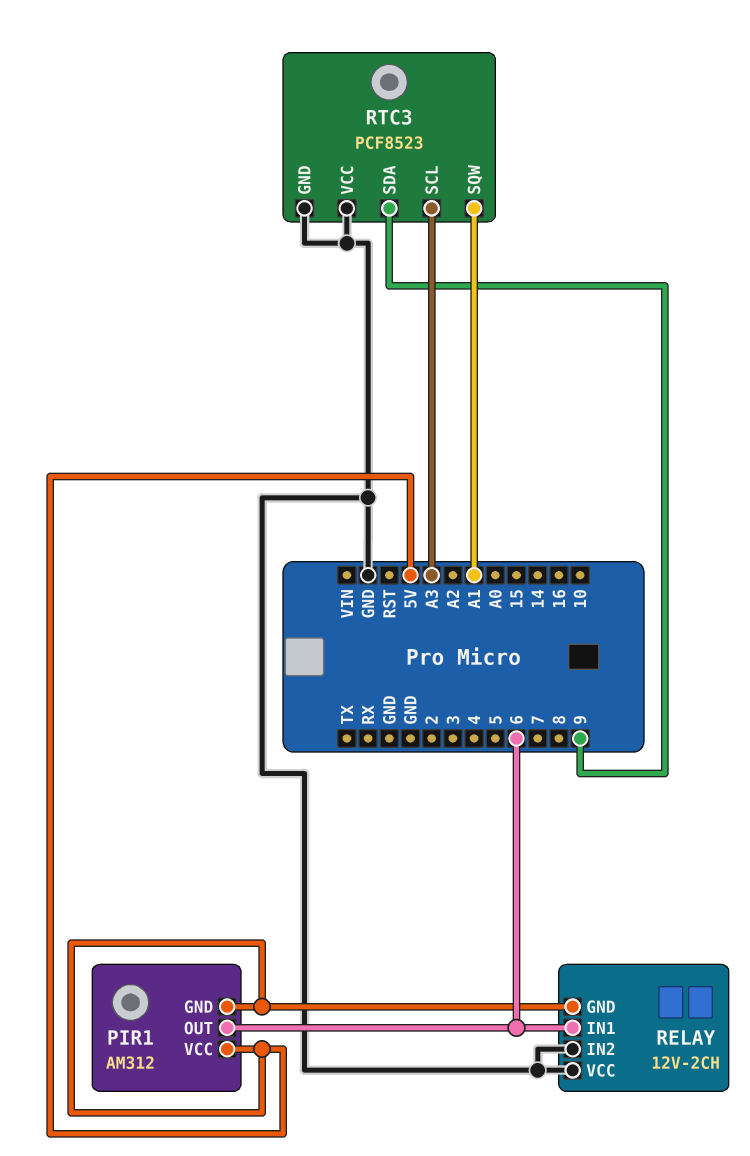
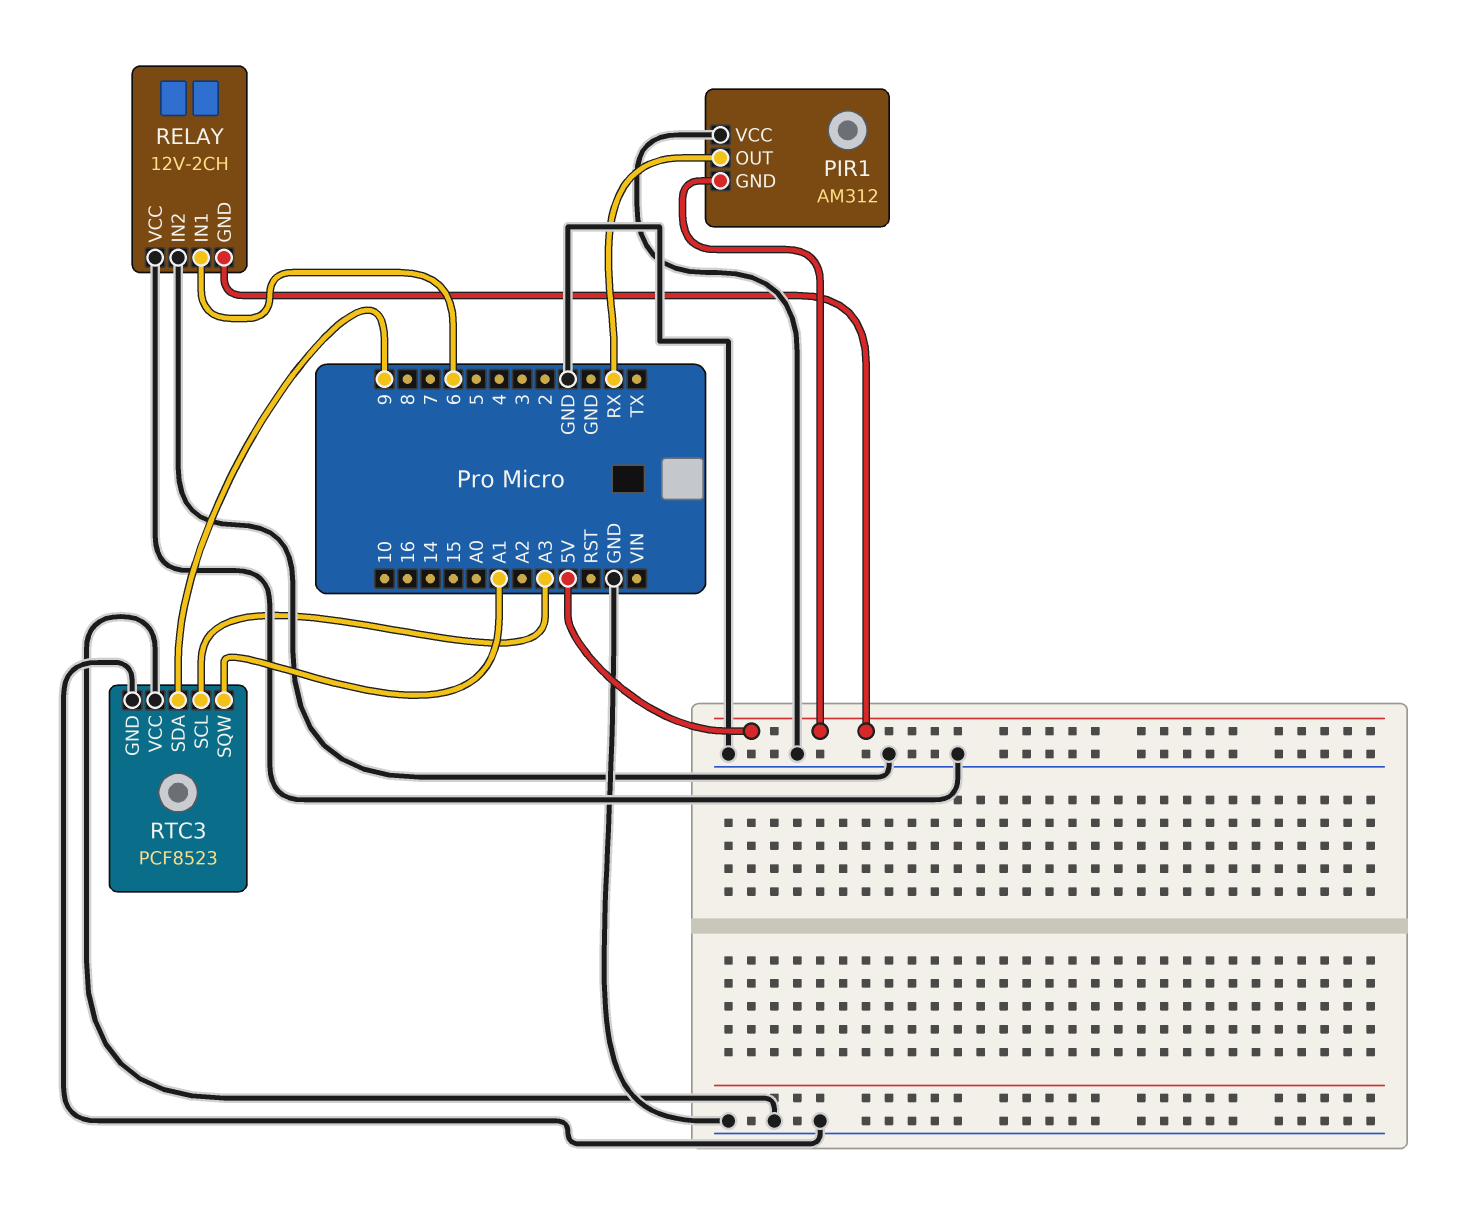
PIR1 pin OUT: 6 -> RX
PIR1 pin VCC: 5V -> GND

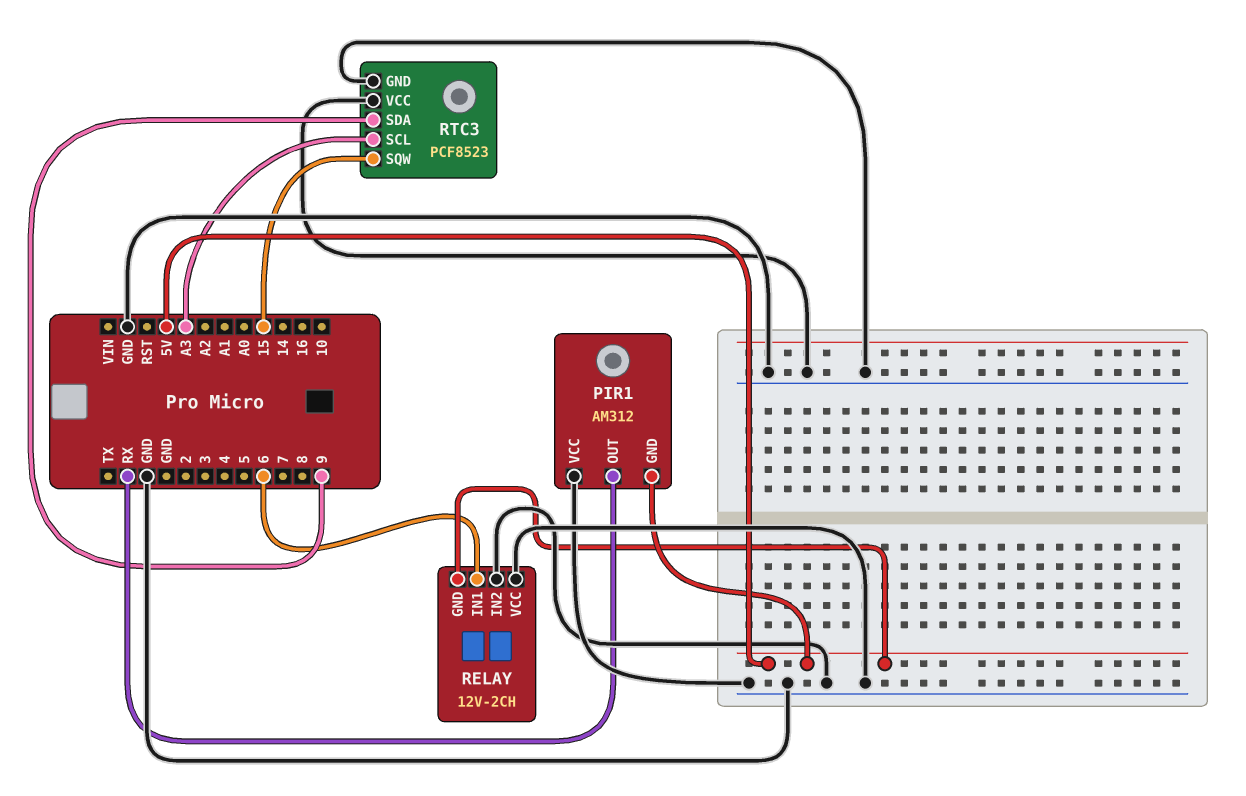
RTC3 pin SQW: A1 -> 15

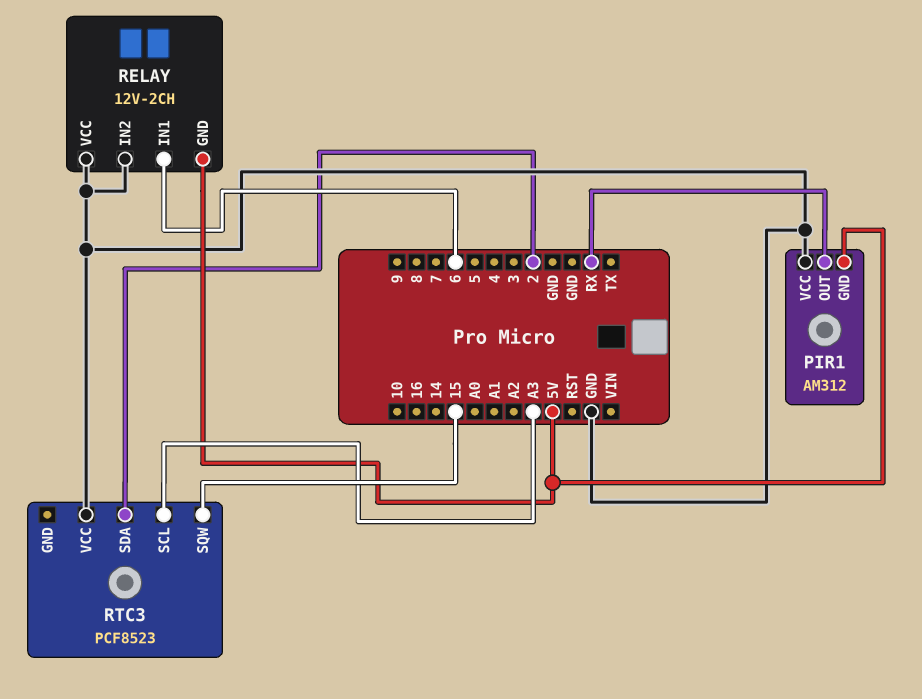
RTC3 pin GND: GND -> none
RTC3 pin SDA: 9 -> 2

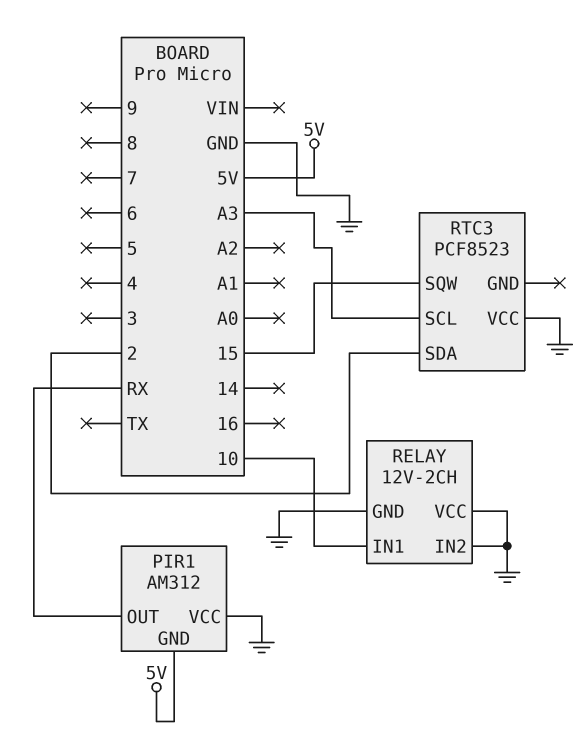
RELAY pin GND: 5V -> GND
RELAY pin IN1: 6 -> 10

